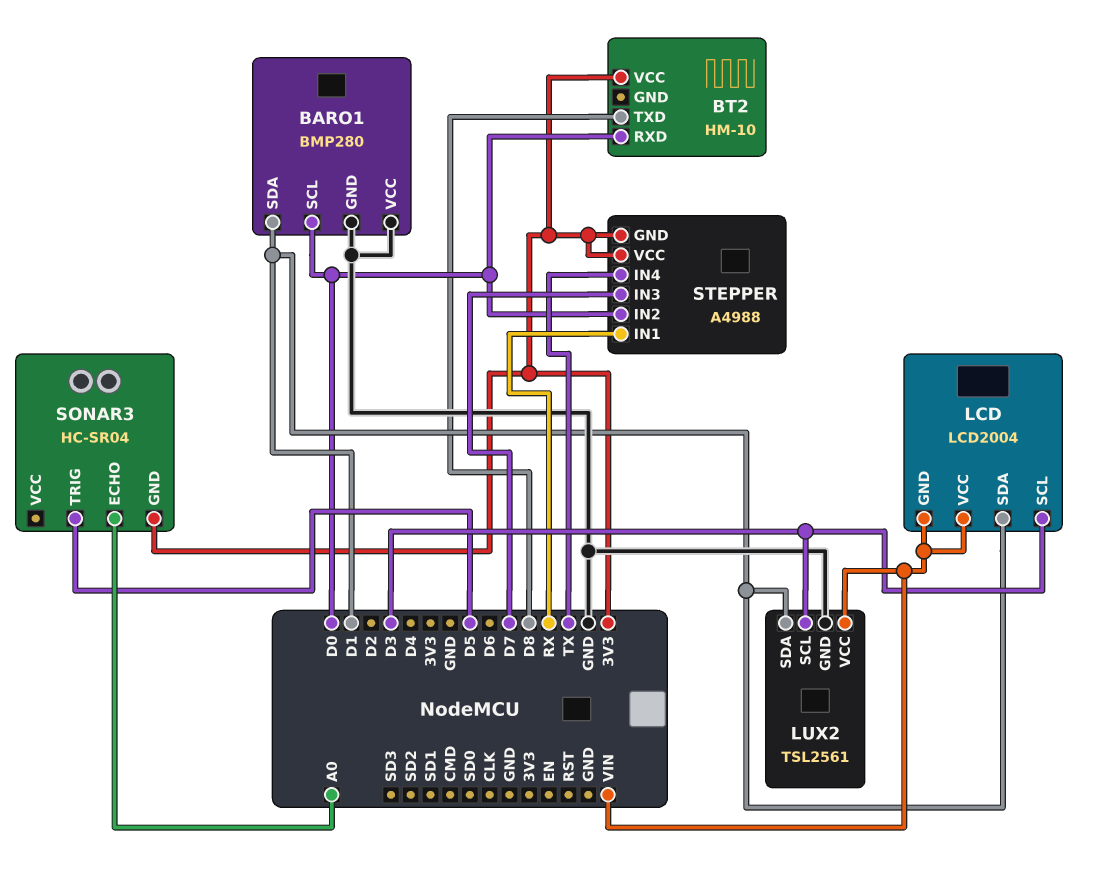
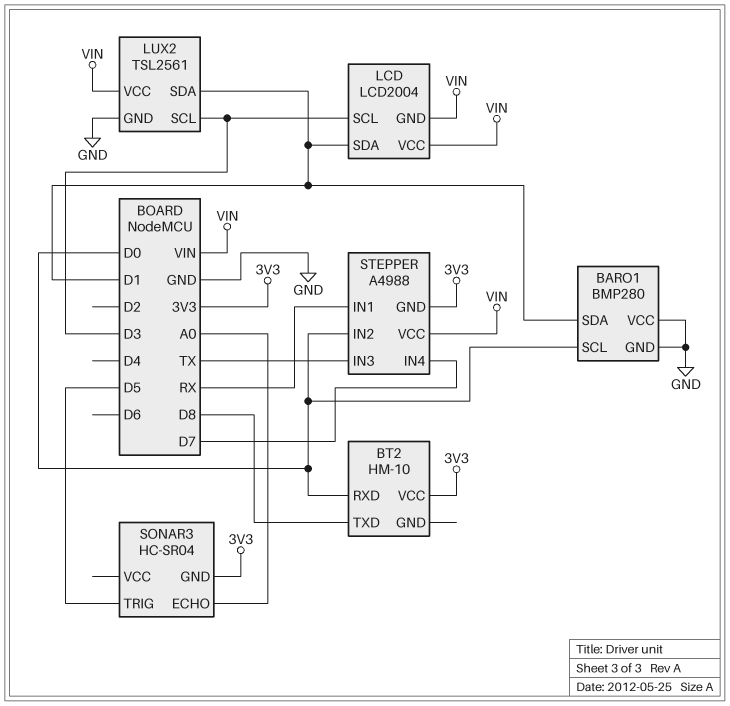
STEPPER pin IN3: D7 -> TX
STEPPER pin IN4: TX -> D7
STEPPER pin VCC: 3V3 -> VIN

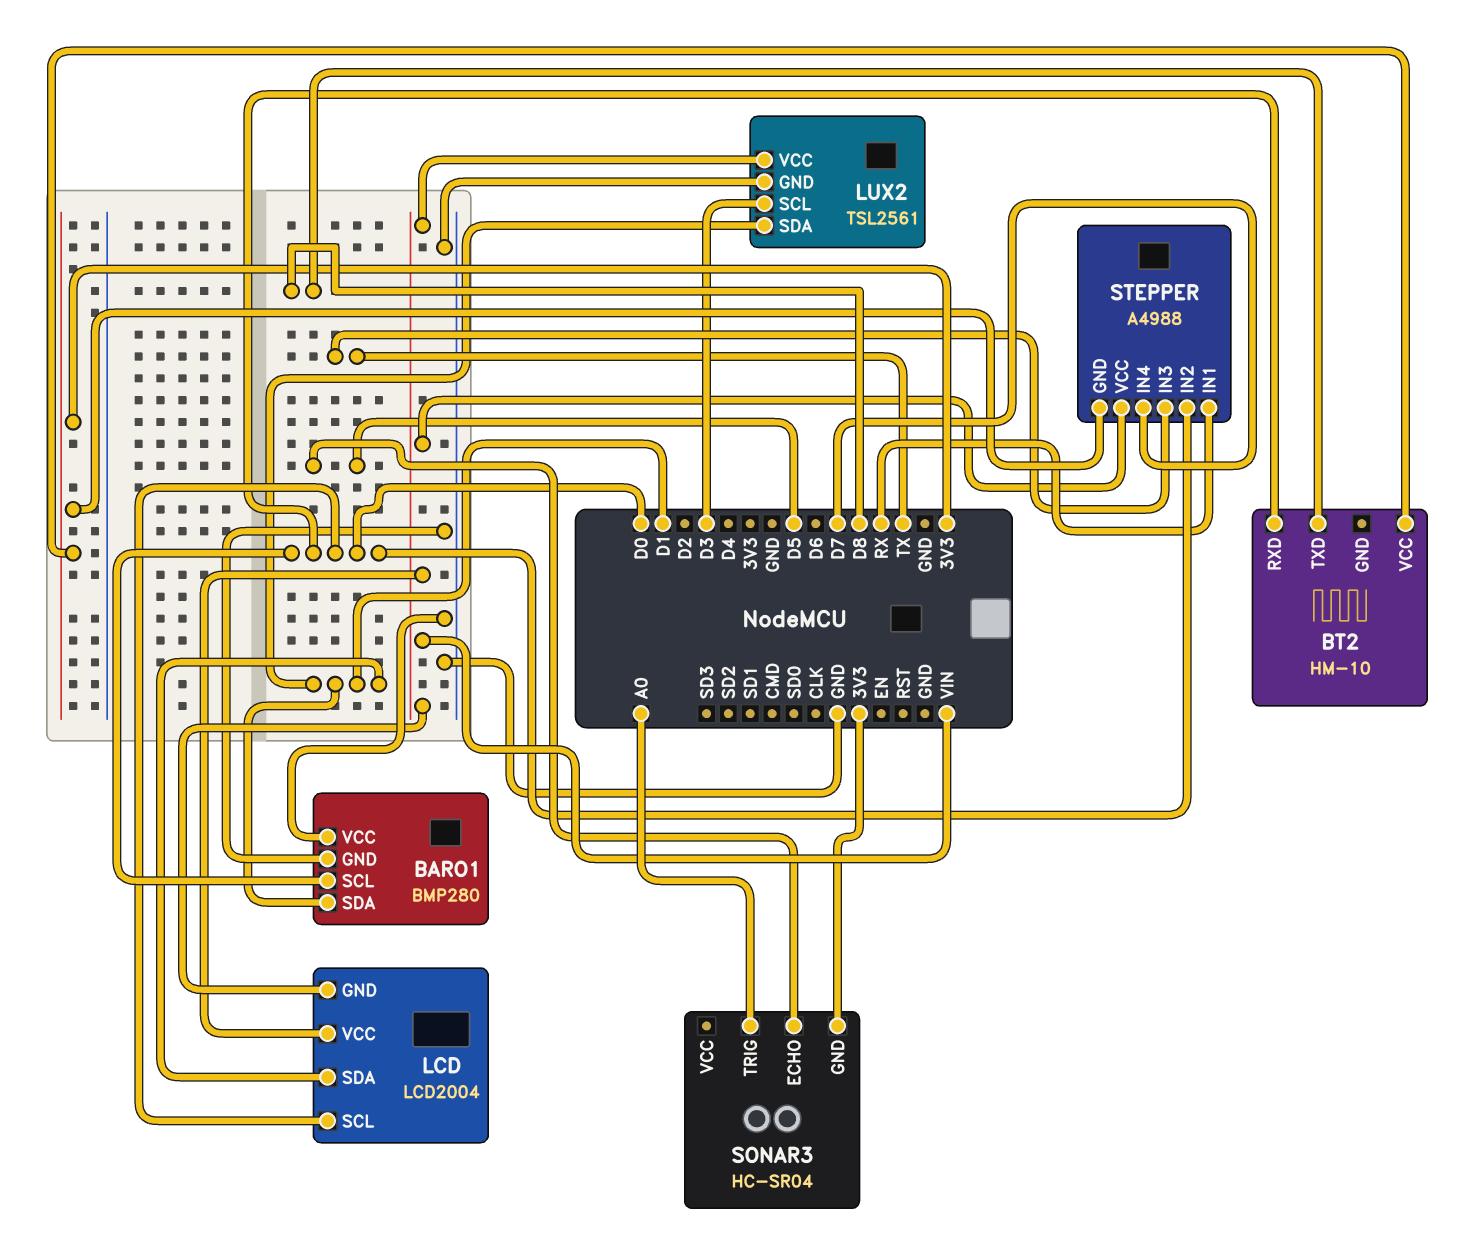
LCD pin SCL: D3 -> D0
SONAR3 pin ECHO: A0 -> D5
SONAR3 pin TRIG: D5 -> A0

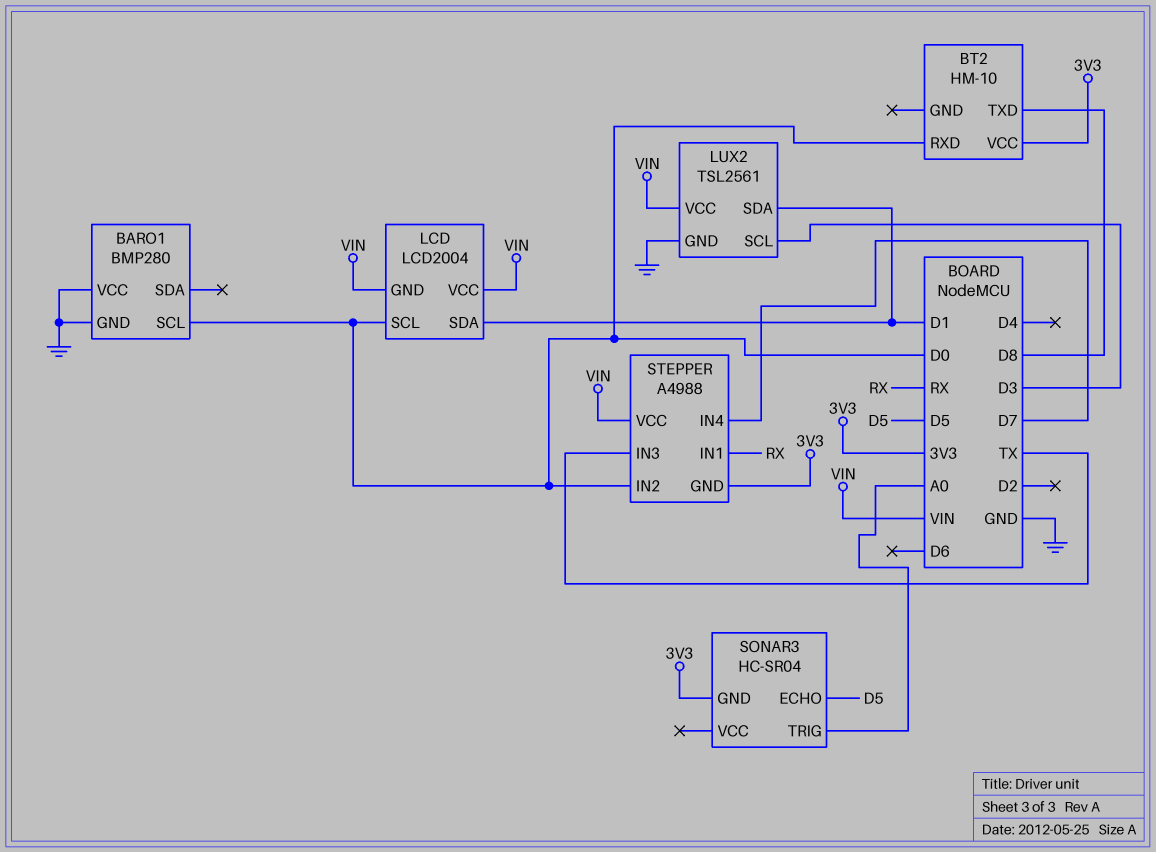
BARO1 pin SDA: D1 -> none

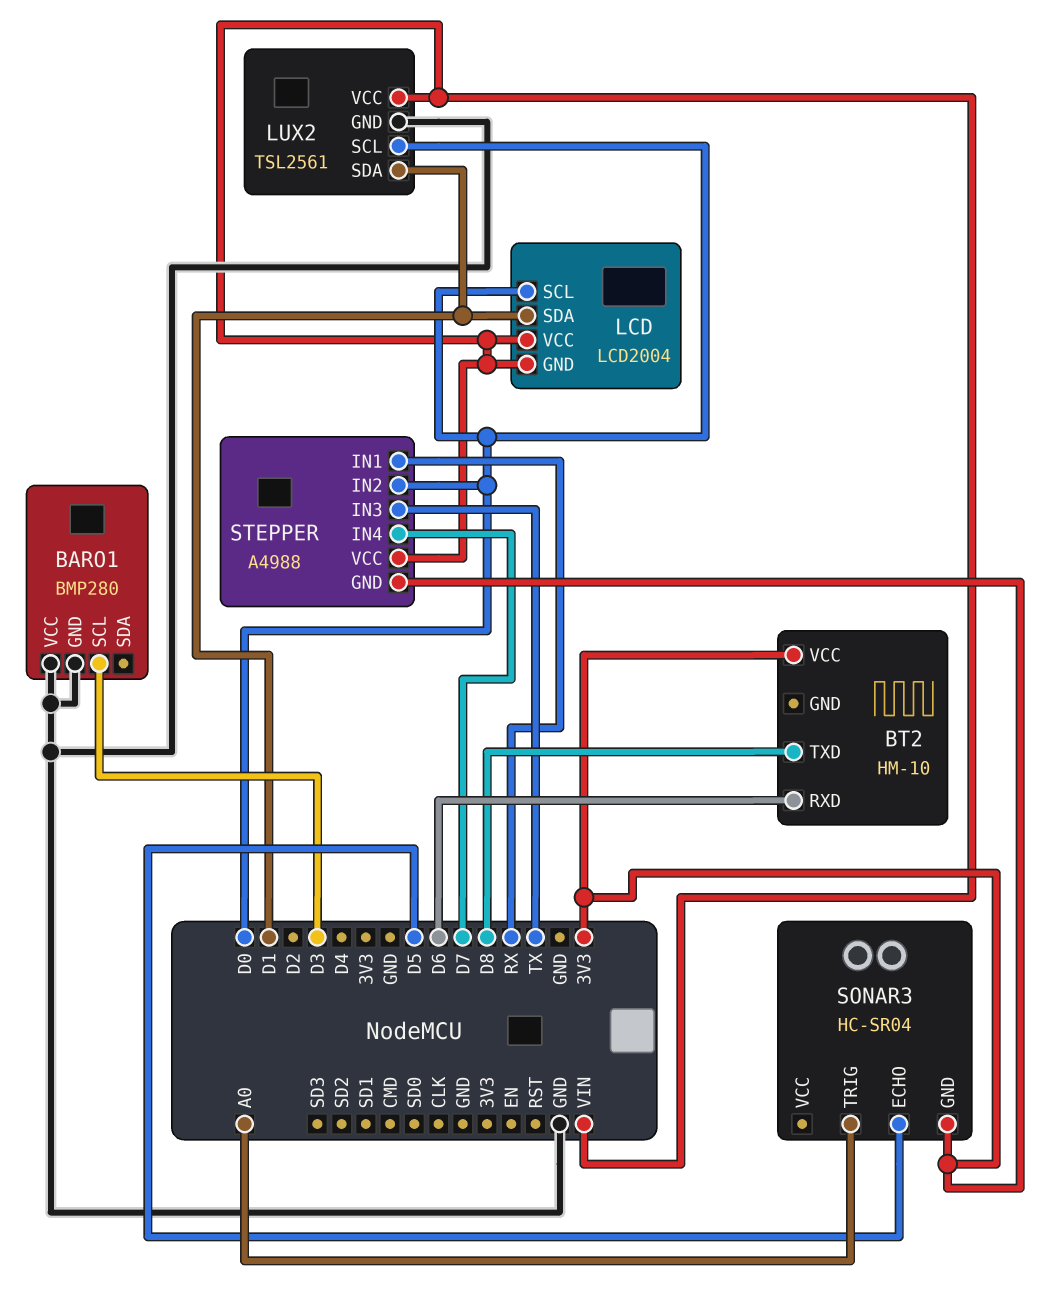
BARO1 pin SCL: D0 -> D3
BT2 pin RXD: D0 -> D6
LUX2 pin SCL: D3 -> D0

